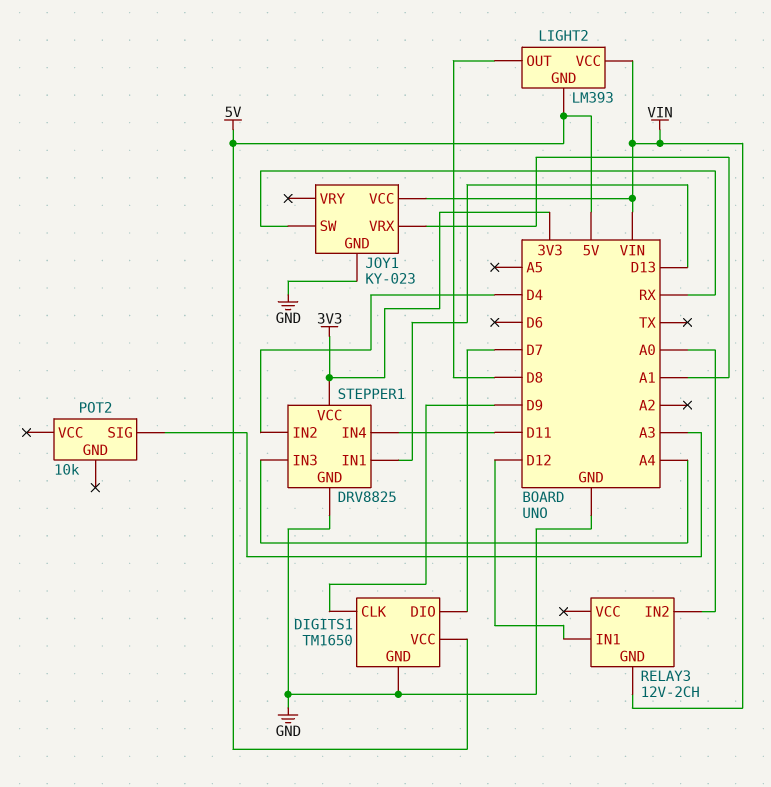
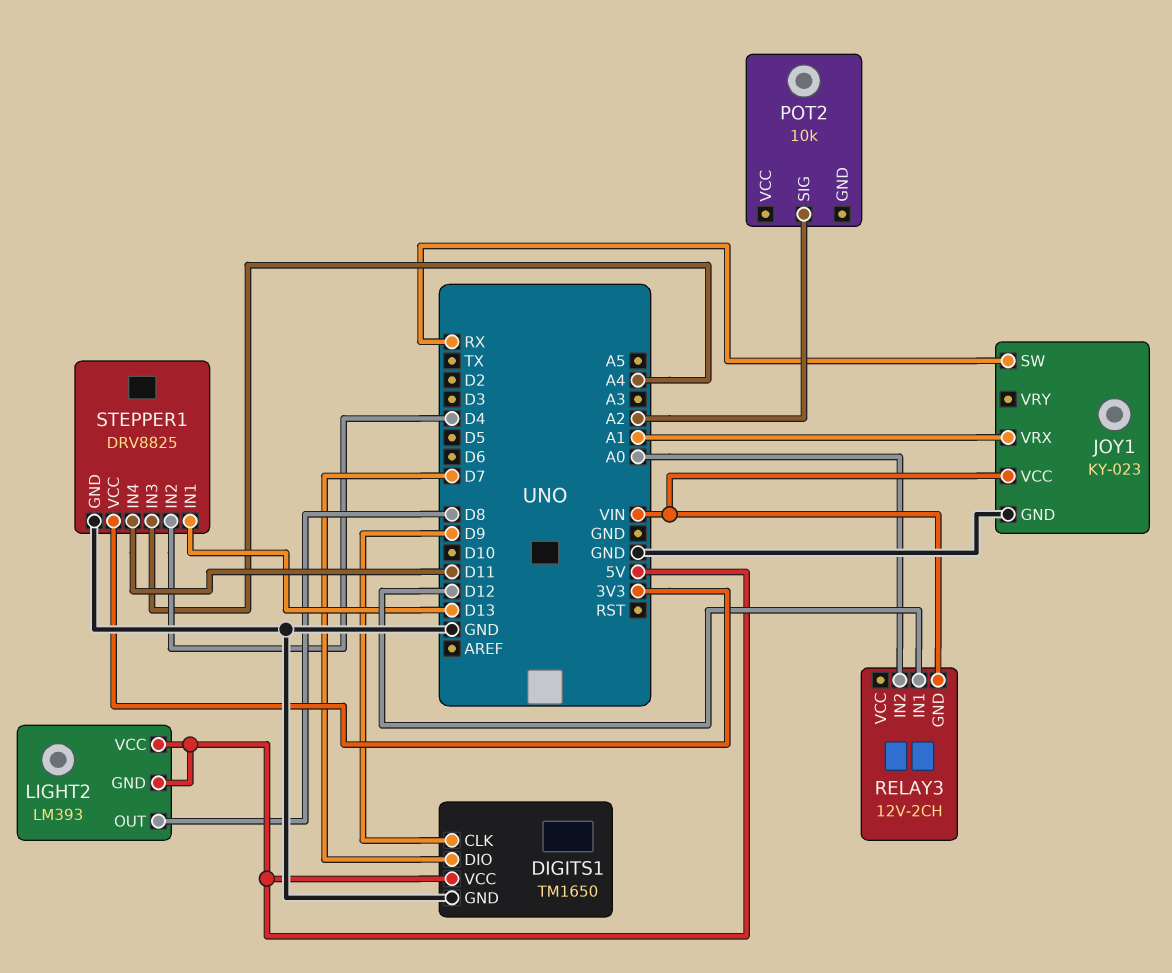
LIGHT2 pin VCC: VIN -> 5V
POT2 pin SIG: A3 -> A2

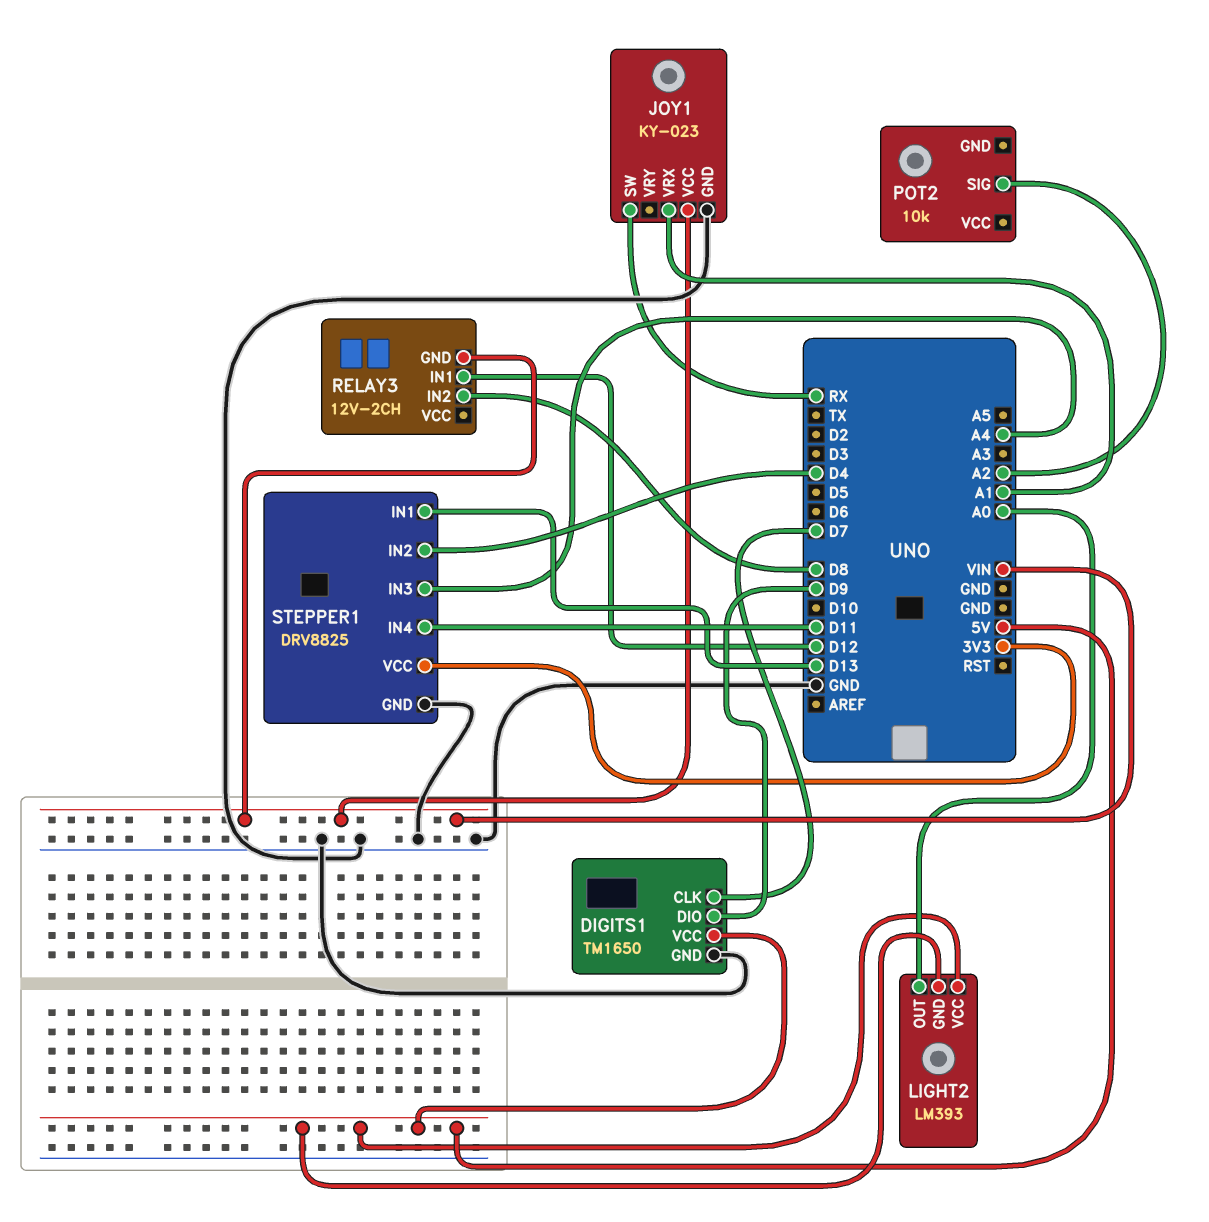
DIGITS1 pin CLK: D9 -> D7
DIGITS1 pin DIO: D7 -> D9
LIGHT2 pin OUT: D8 -> A0
RELAY3 pin IN2: A0 -> D8

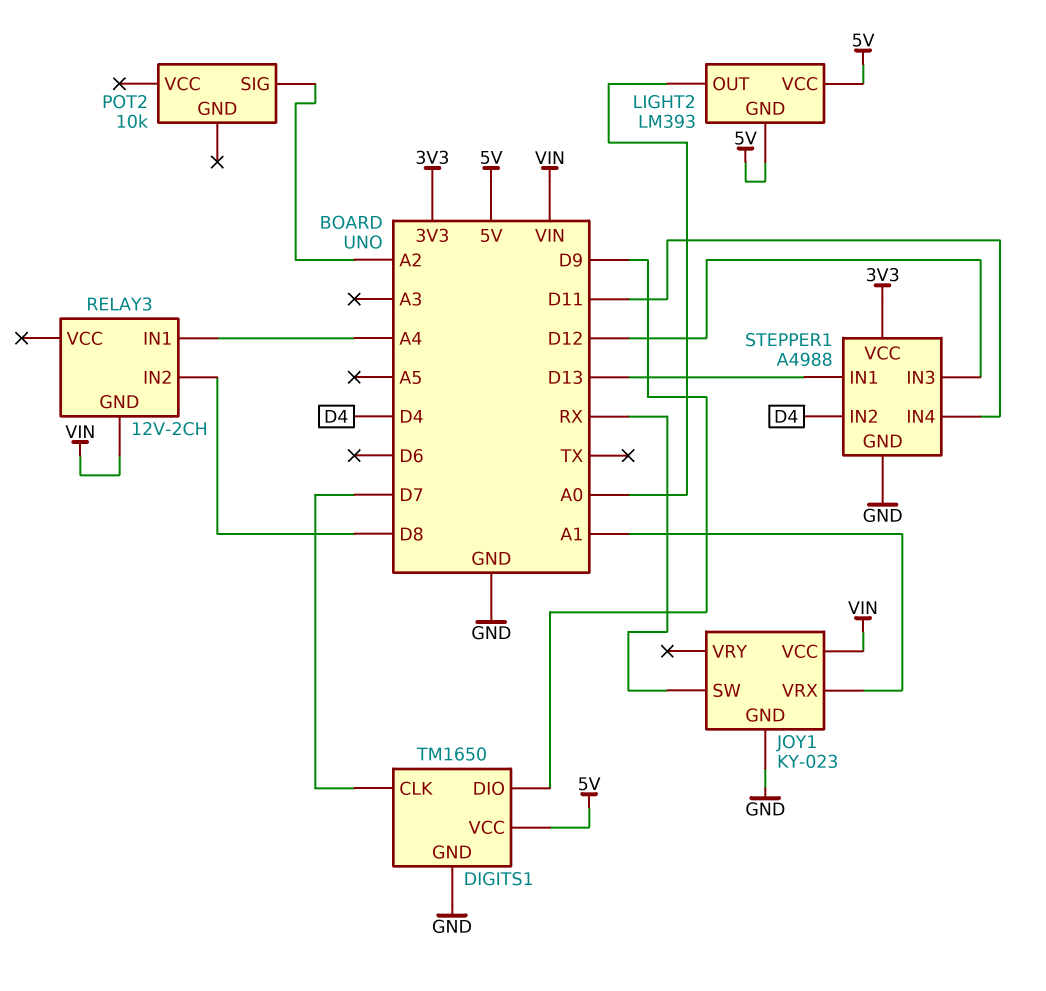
RELAY3 pin IN1: D12 -> A4
STEPPER1: DRV8825 -> A4988
STEPPER1 pin IN3: A4 -> D12

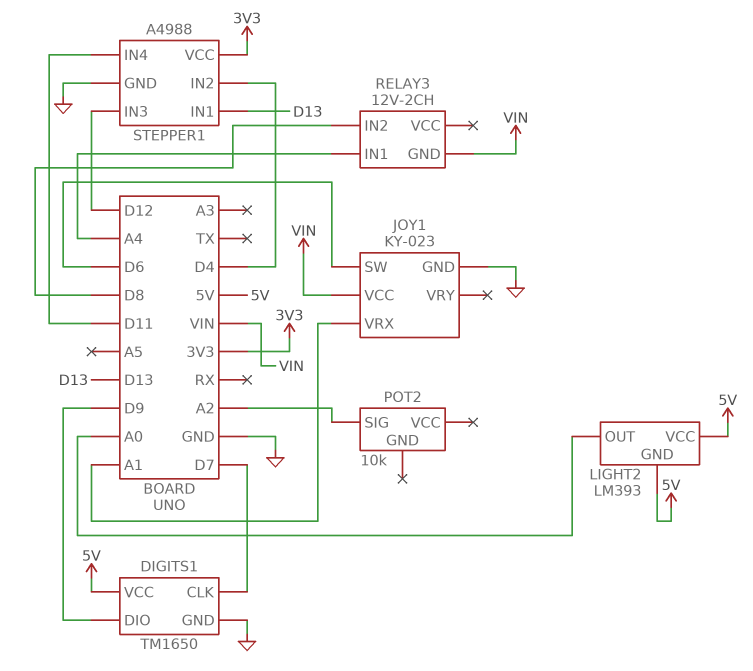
JOY1 pin SW: RX -> D6

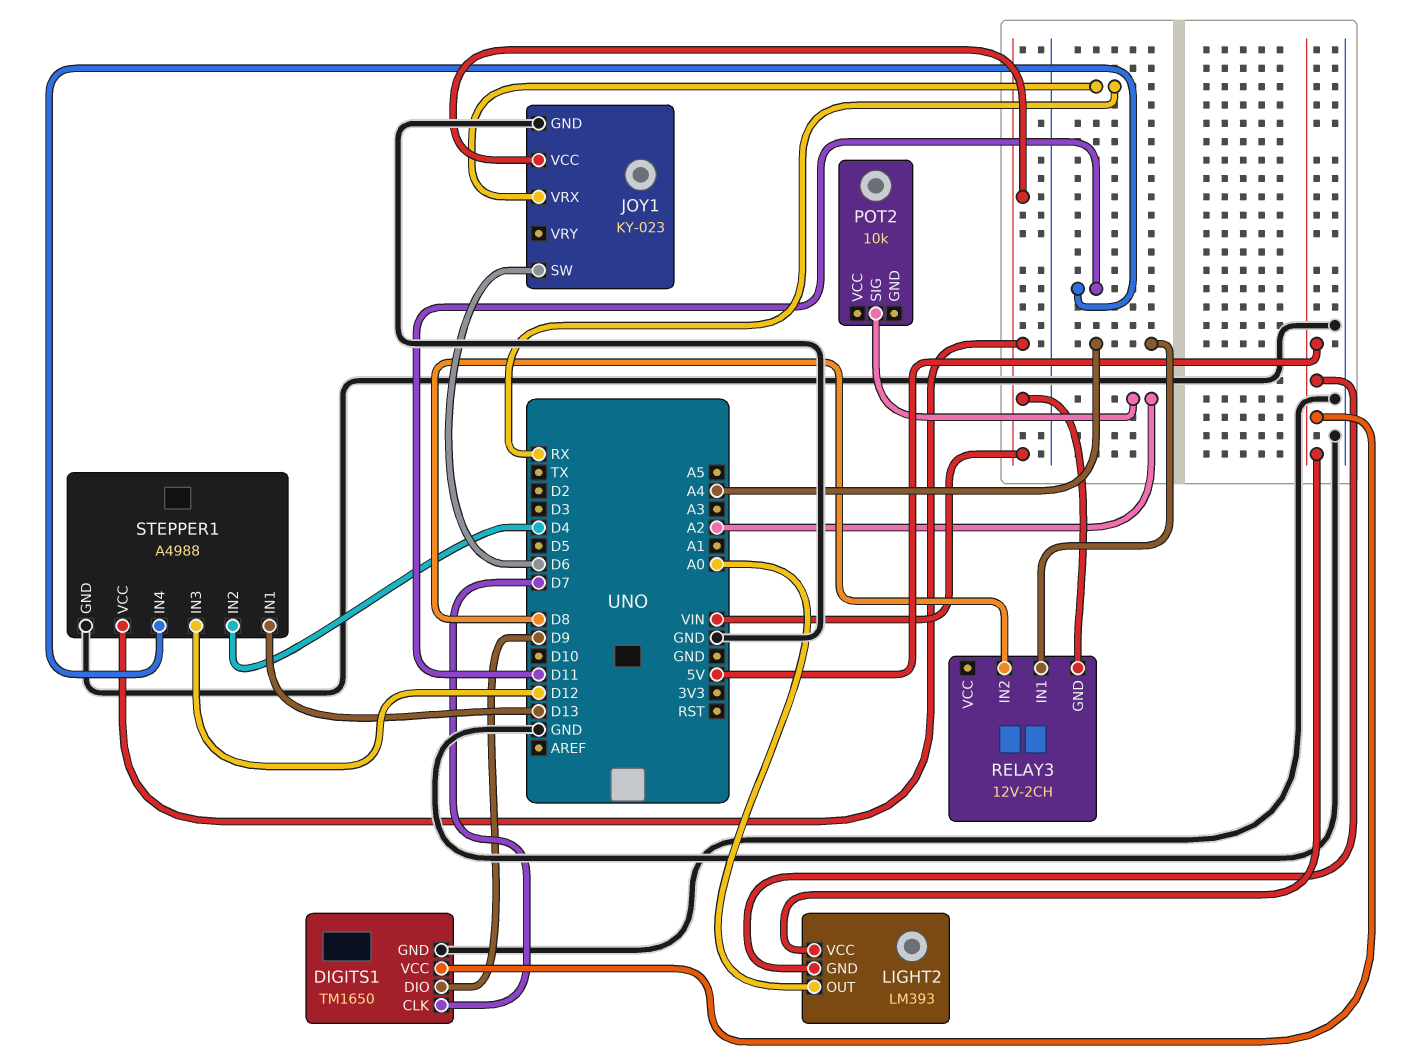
JOY1 pin VRX: A1 -> RX
STEPPER1 pin VCC: 3V3 -> VIN

